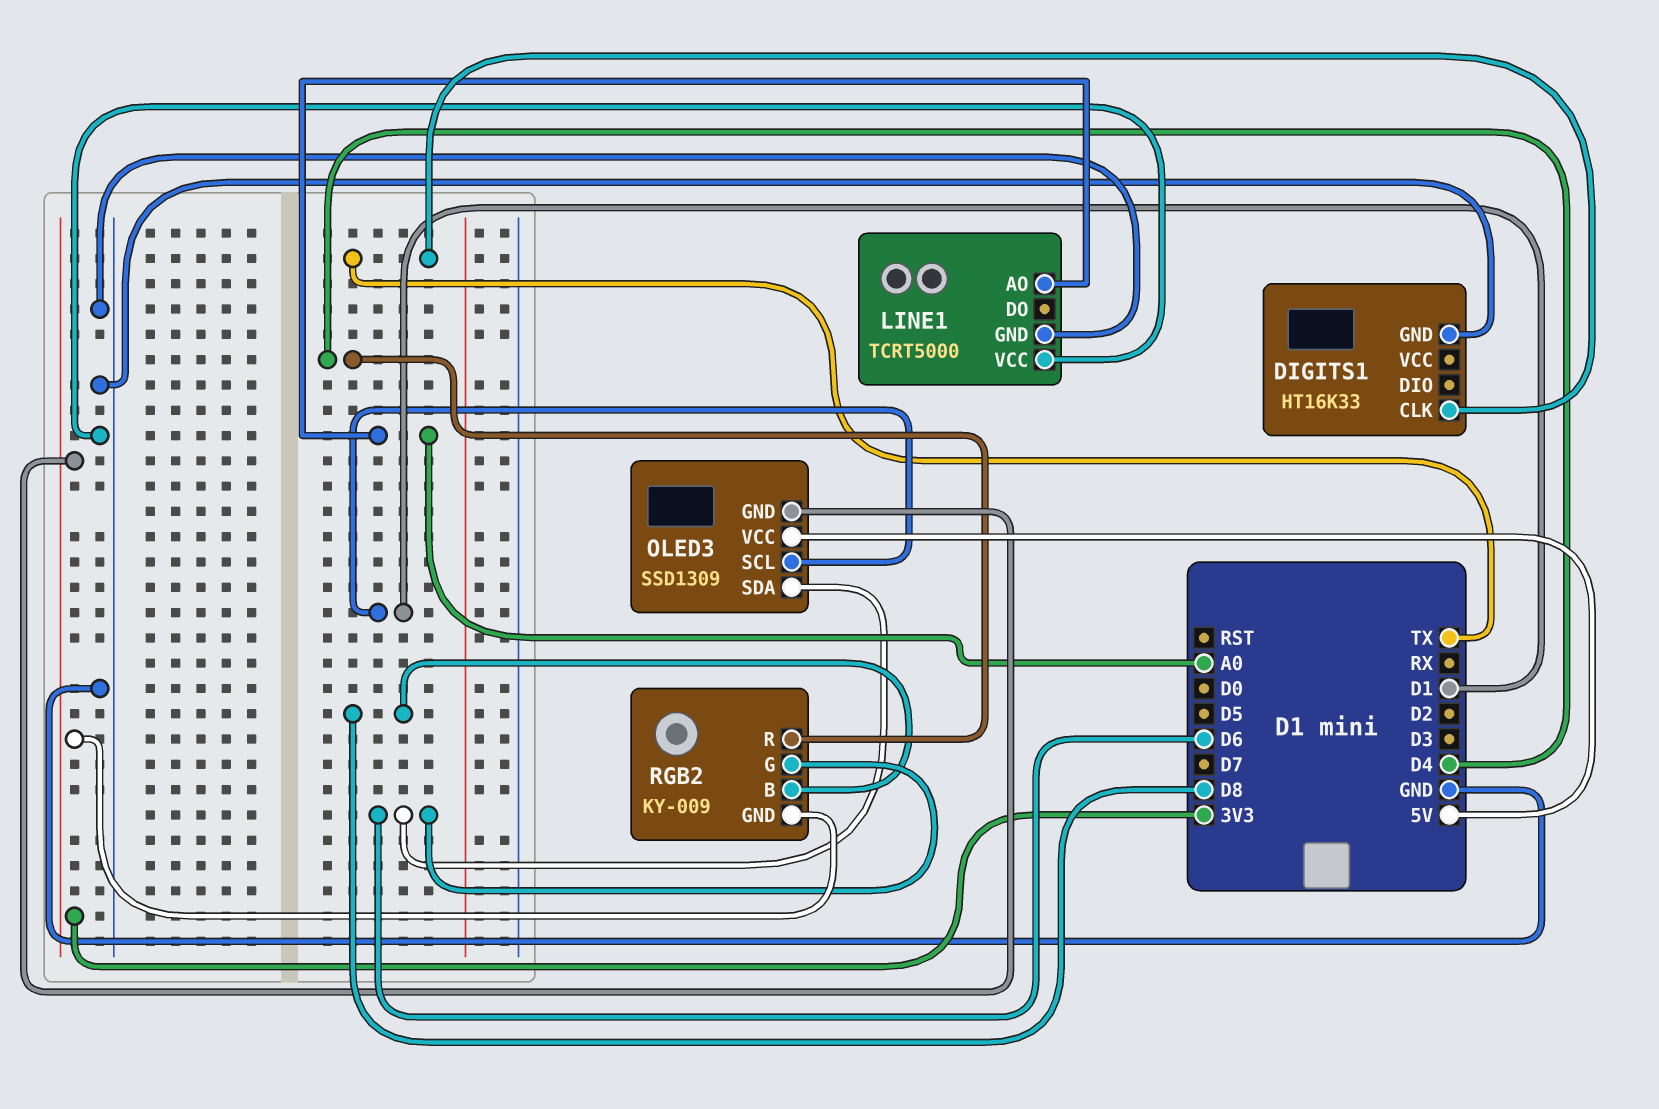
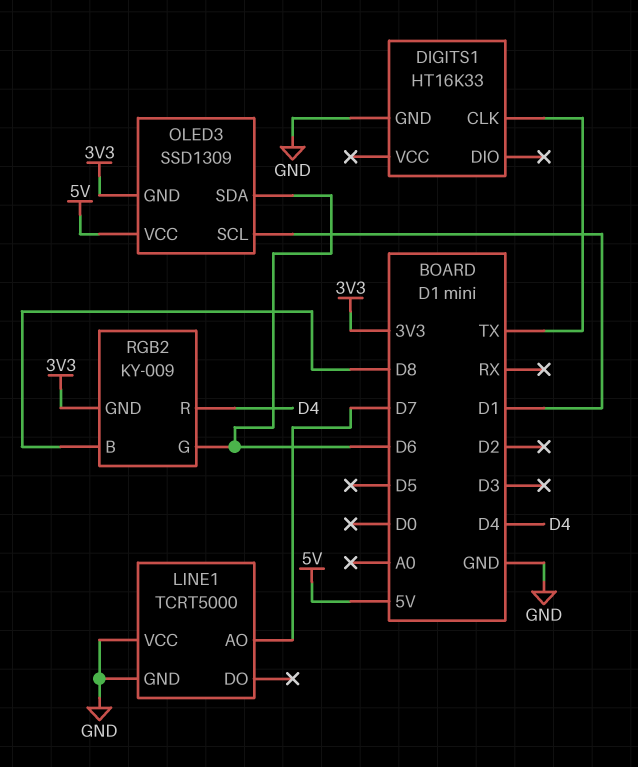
LINE1 pin AO: A0 -> D7

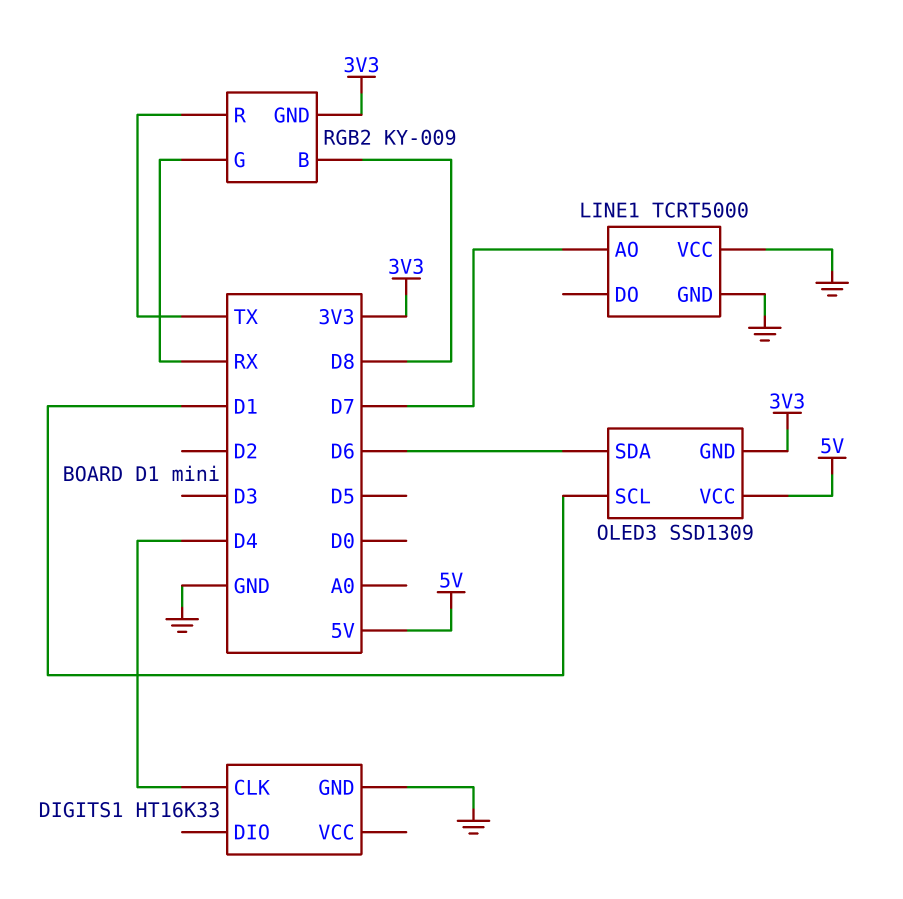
DIGITS1 pin CLK: TX -> D4
RGB2 pin G: D6 -> RX
RGB2 pin R: D4 -> TX

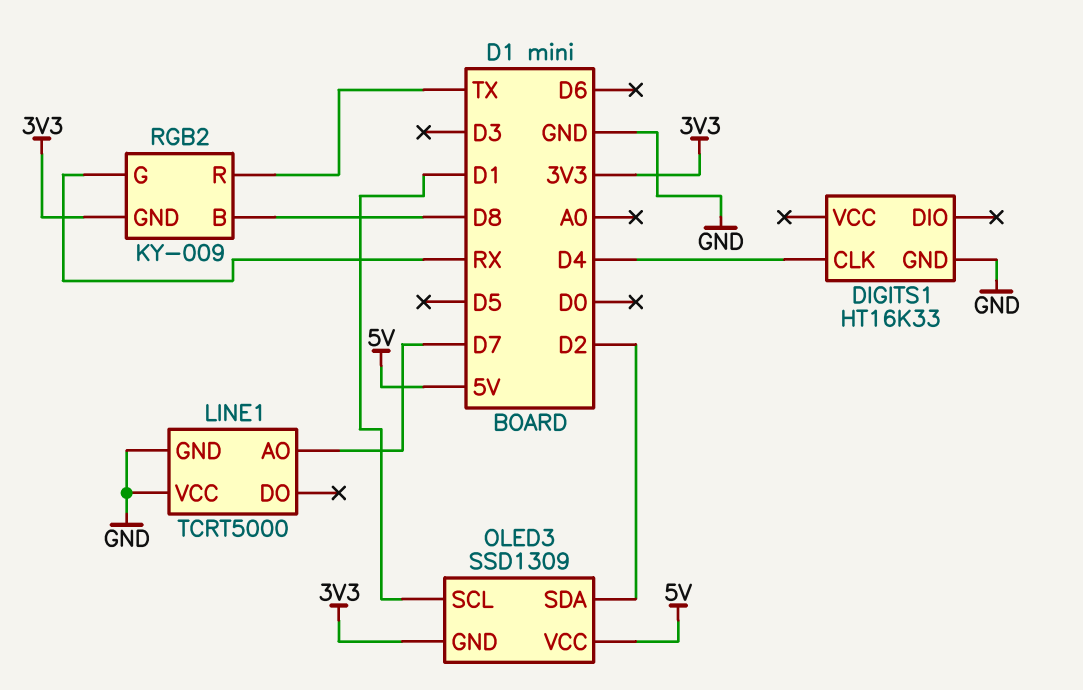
OLED3 pin SDA: D6 -> D2

